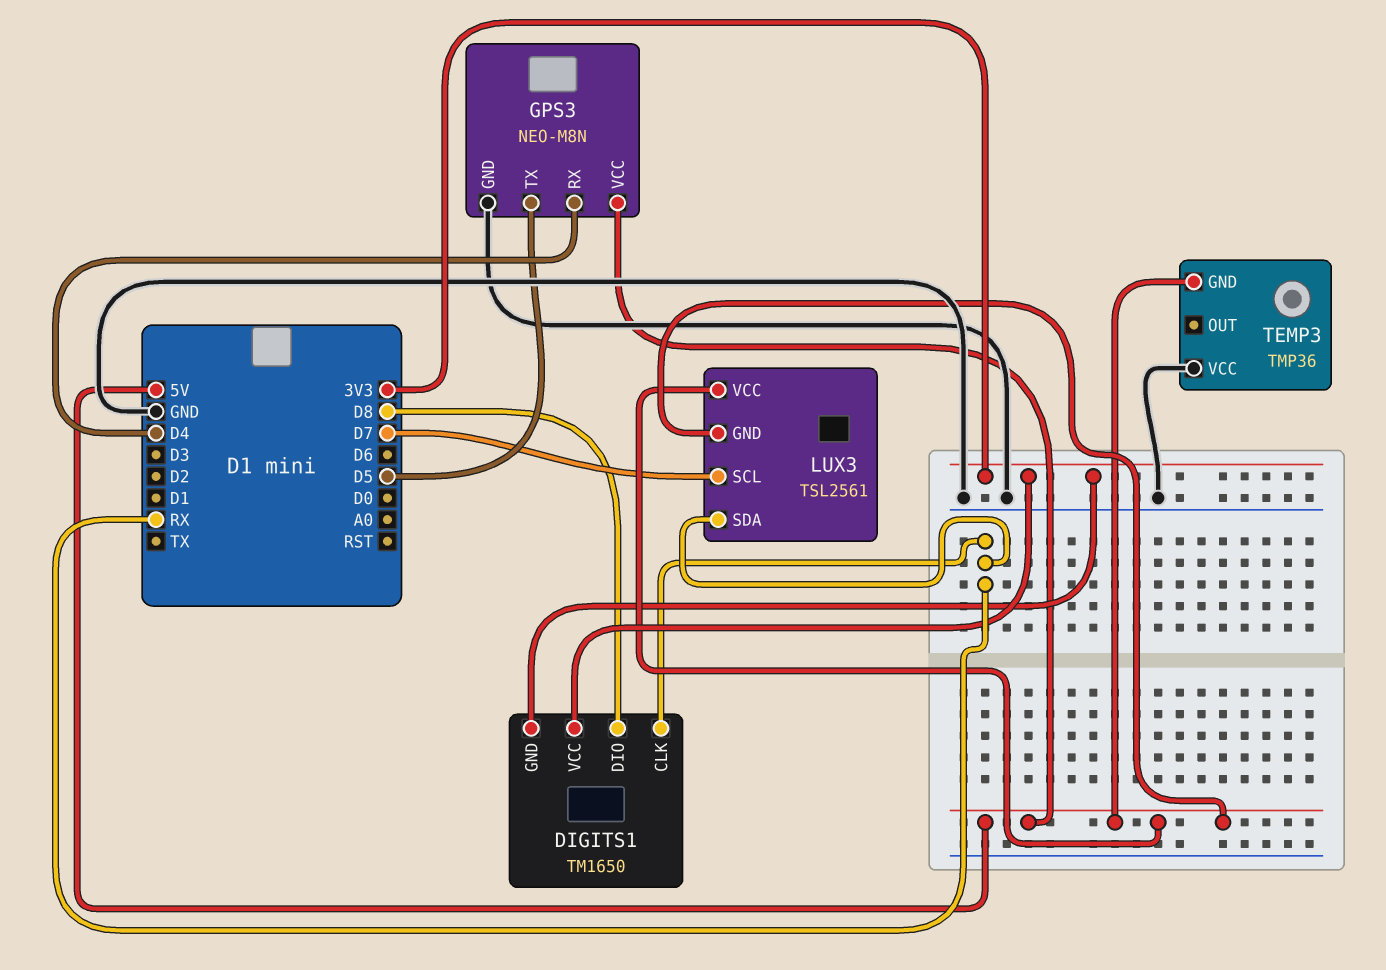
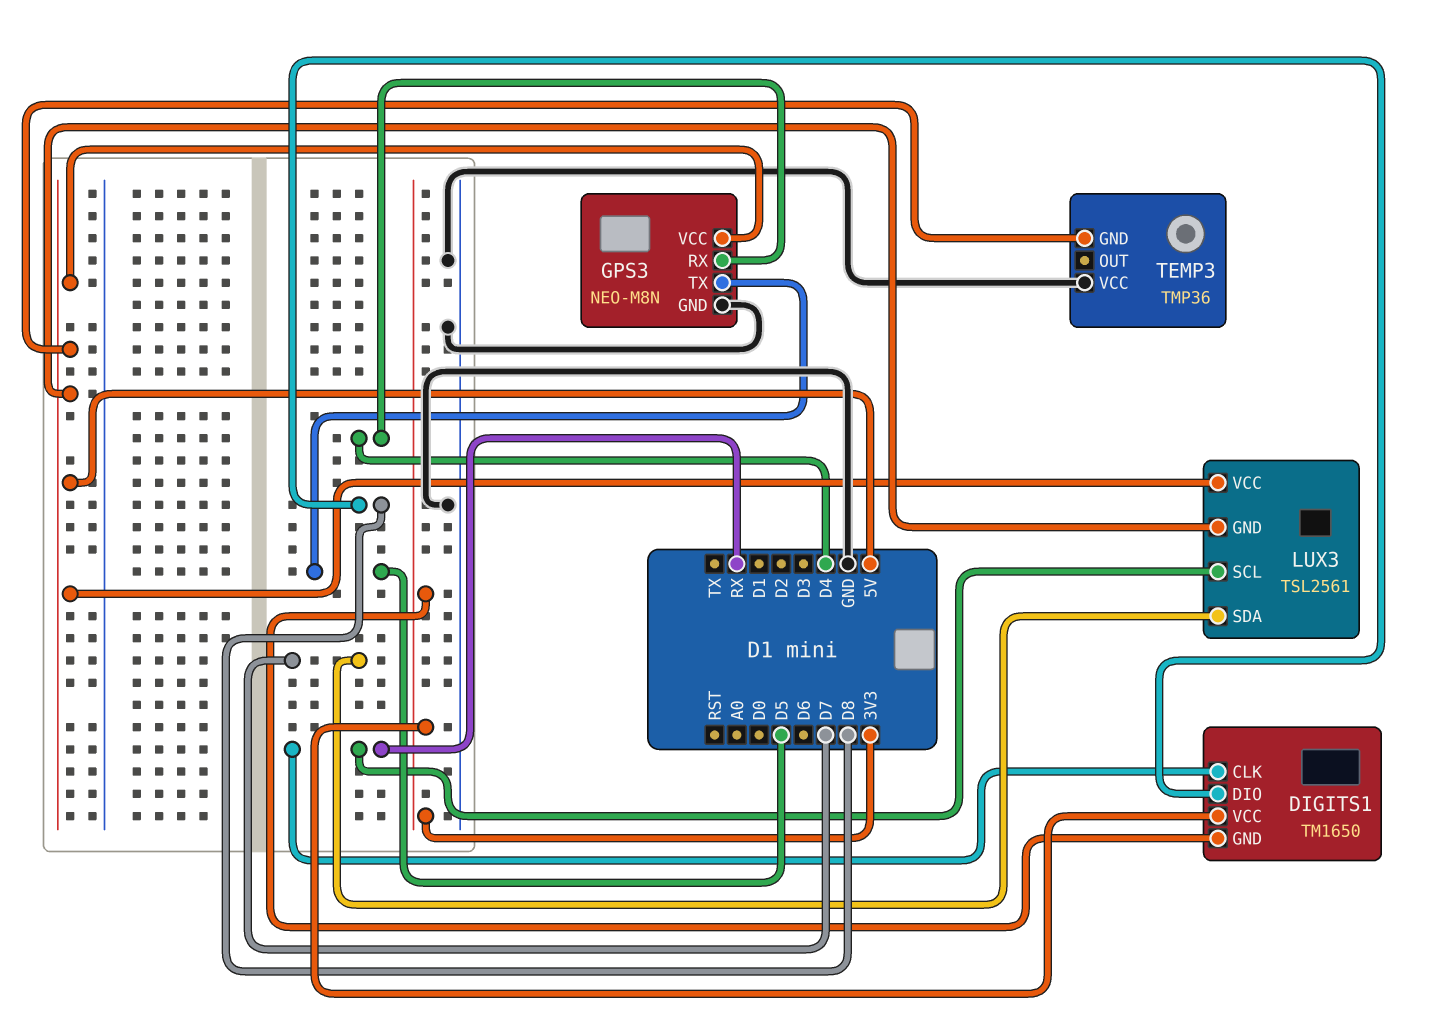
LUX3 pin SCL: D7 -> RX
LUX3 pin SDA: RX -> D7

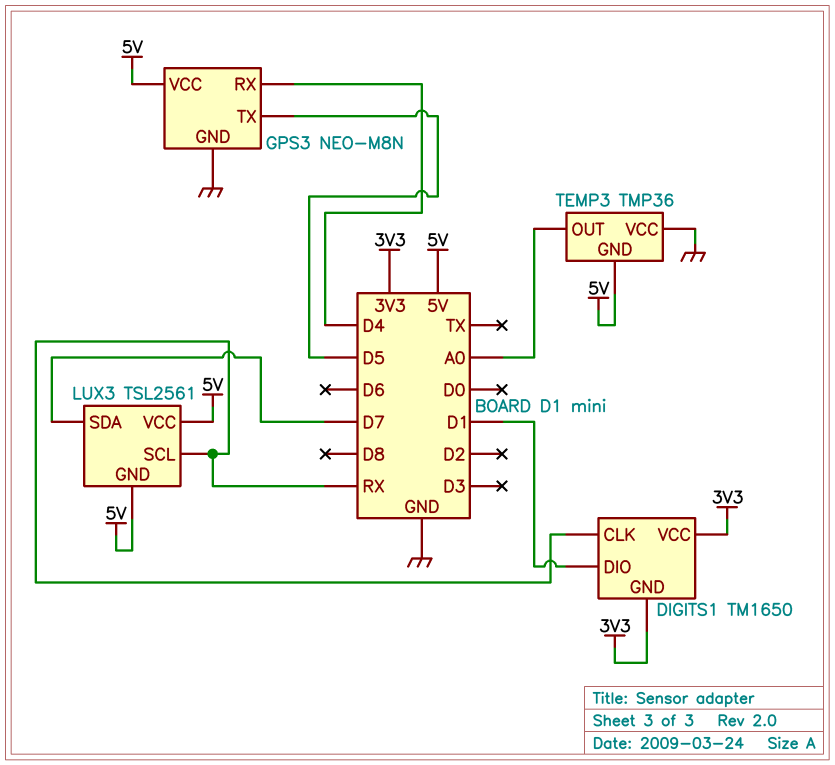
DIGITS1 pin DIO: D8 -> D1
TEMP3 pin OUT: none -> A0

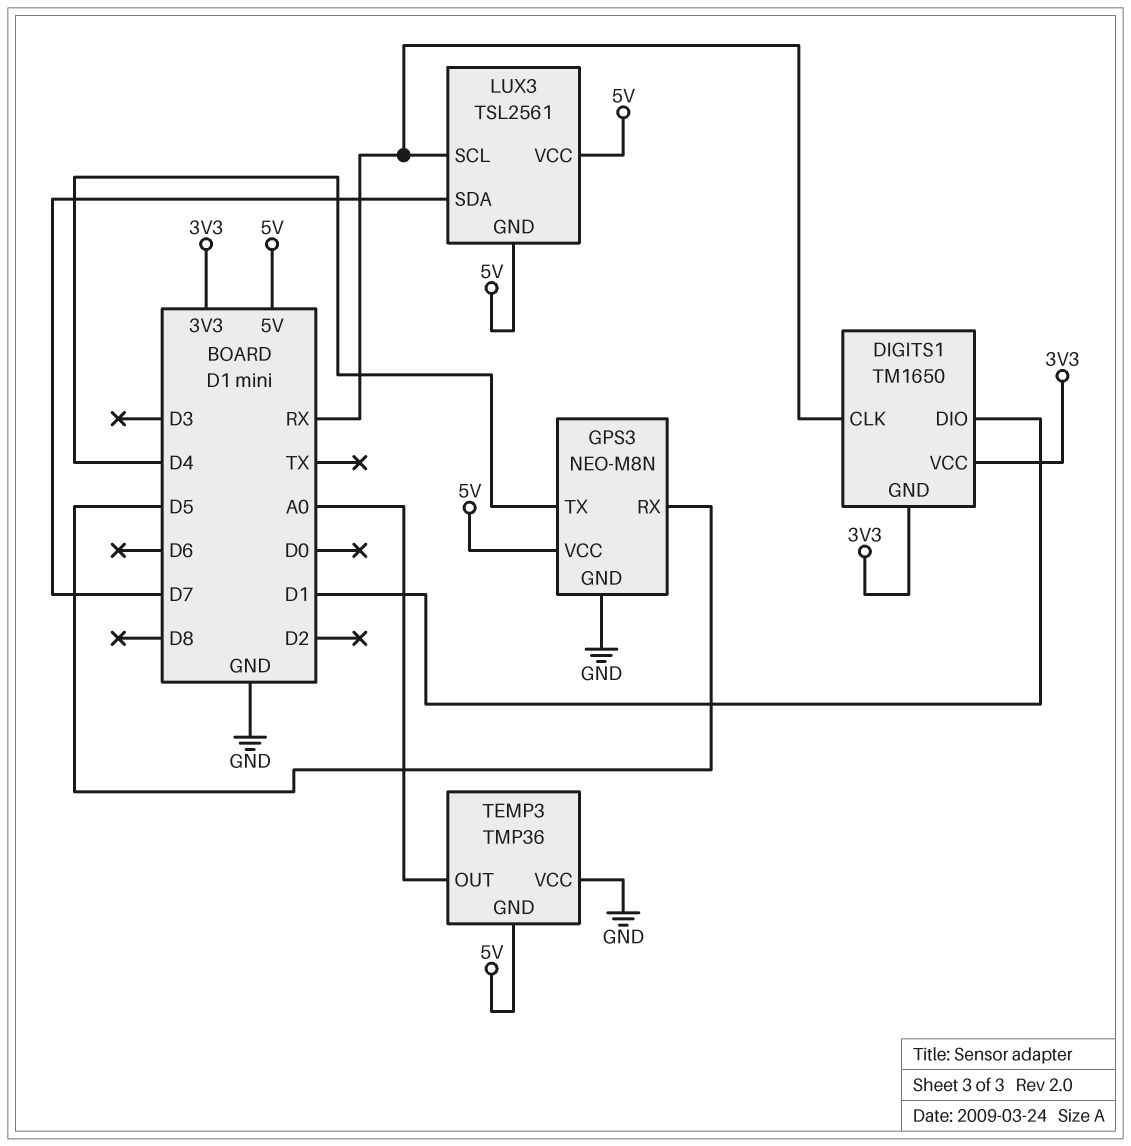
GPS3 pin RX: D4 -> D5
GPS3 pin TX: D5 -> D4

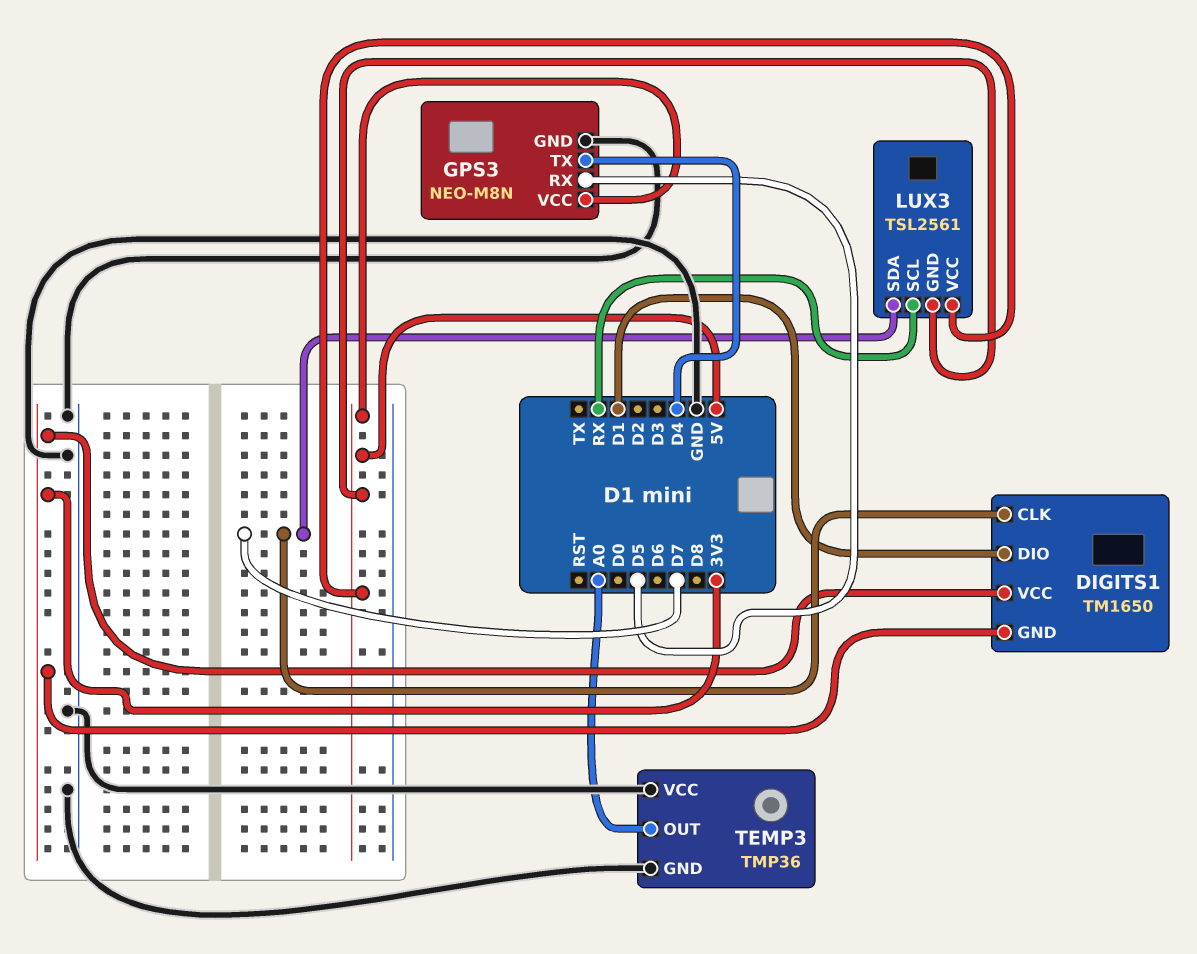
DIGITS1 pin CLK: RX -> D7
TEMP3 pin GND: 5V -> GND

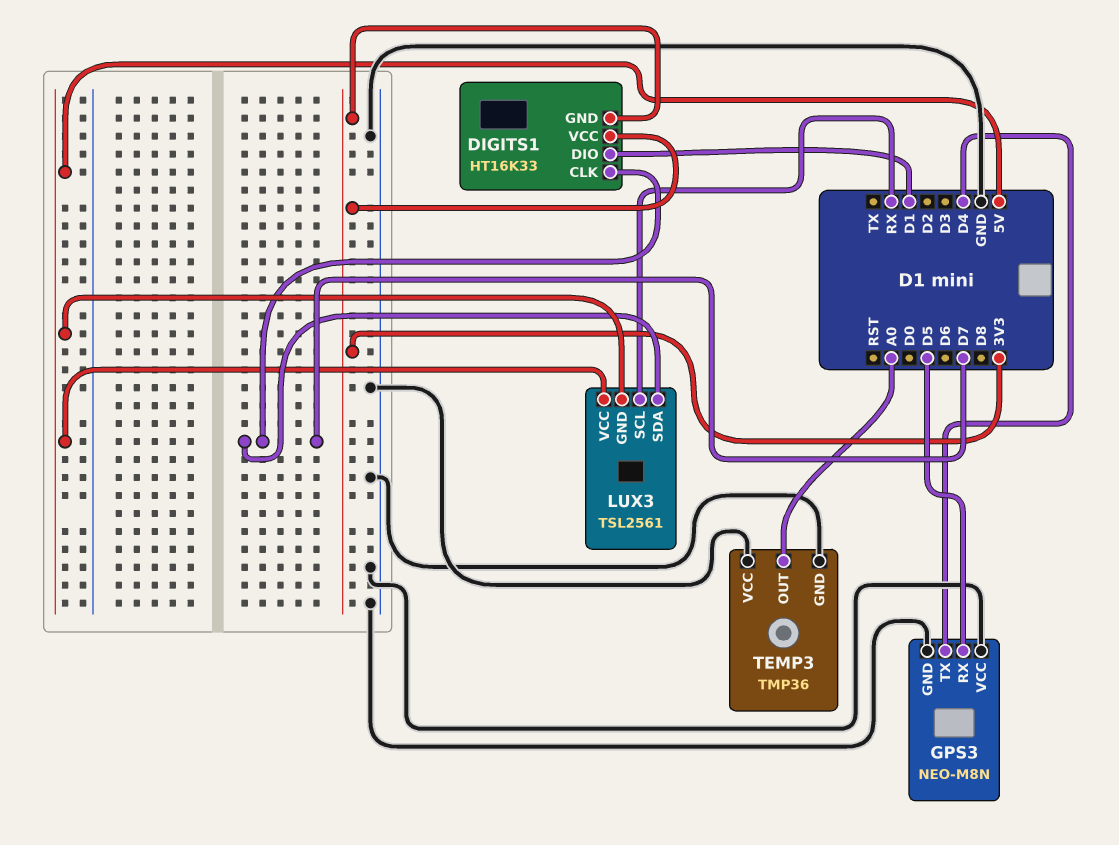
DIGITS1: TM1650 -> HT16K33
GPS3 pin VCC: 5V -> GND

